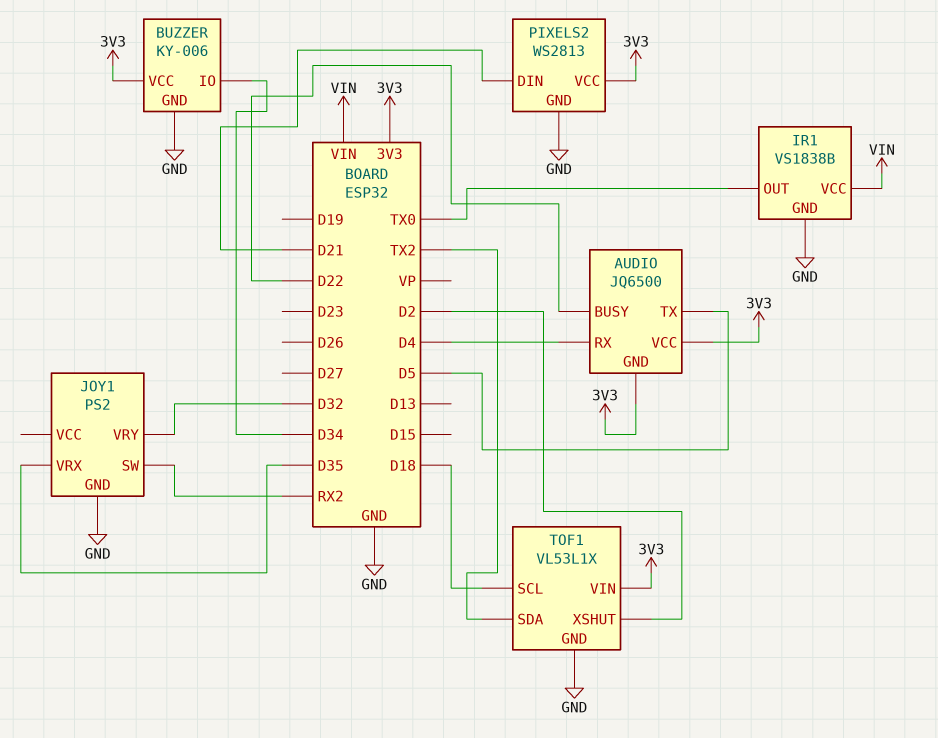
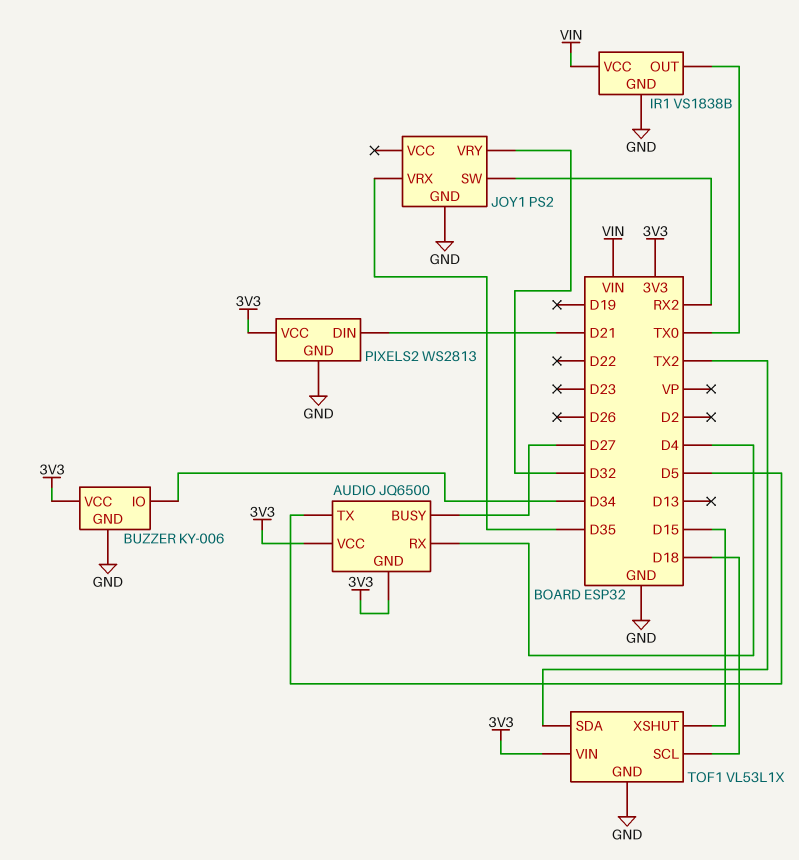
AUDIO pin BUSY: D22 -> D27
TOF1 pin XSHUT: D2 -> D15

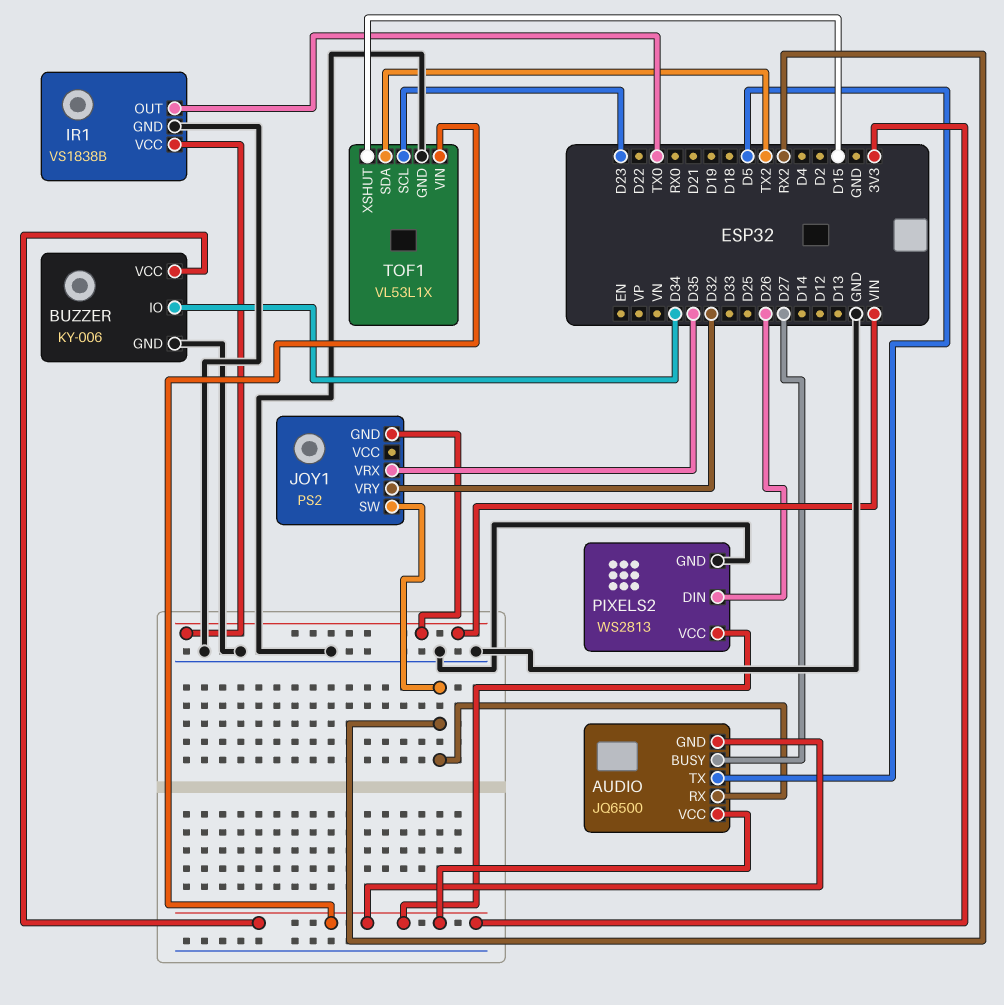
AUDIO pin RX: D4 -> RX2
JOY1 pin GND: GND -> VIN
PIXELS2 pin DIN: D21 -> D26
TOF1 pin SCL: D18 -> D23

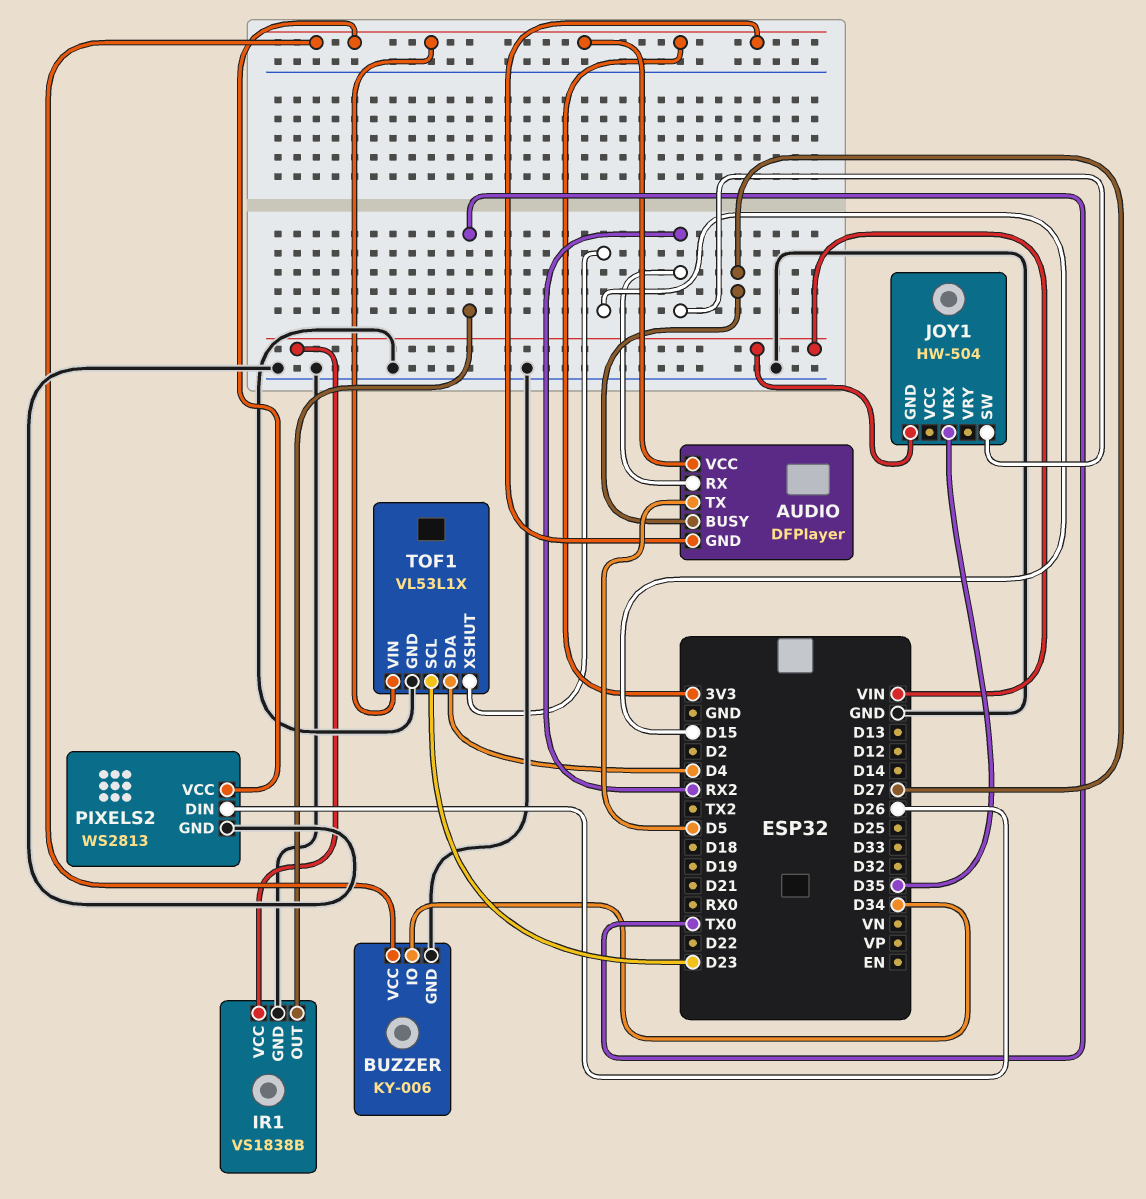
AUDIO: JQ6500 -> DFPlayer
JOY1: PS2 -> HW-504
JOY1 pin VRY: D32 -> none
TOF1 pin SDA: TX2 -> D4

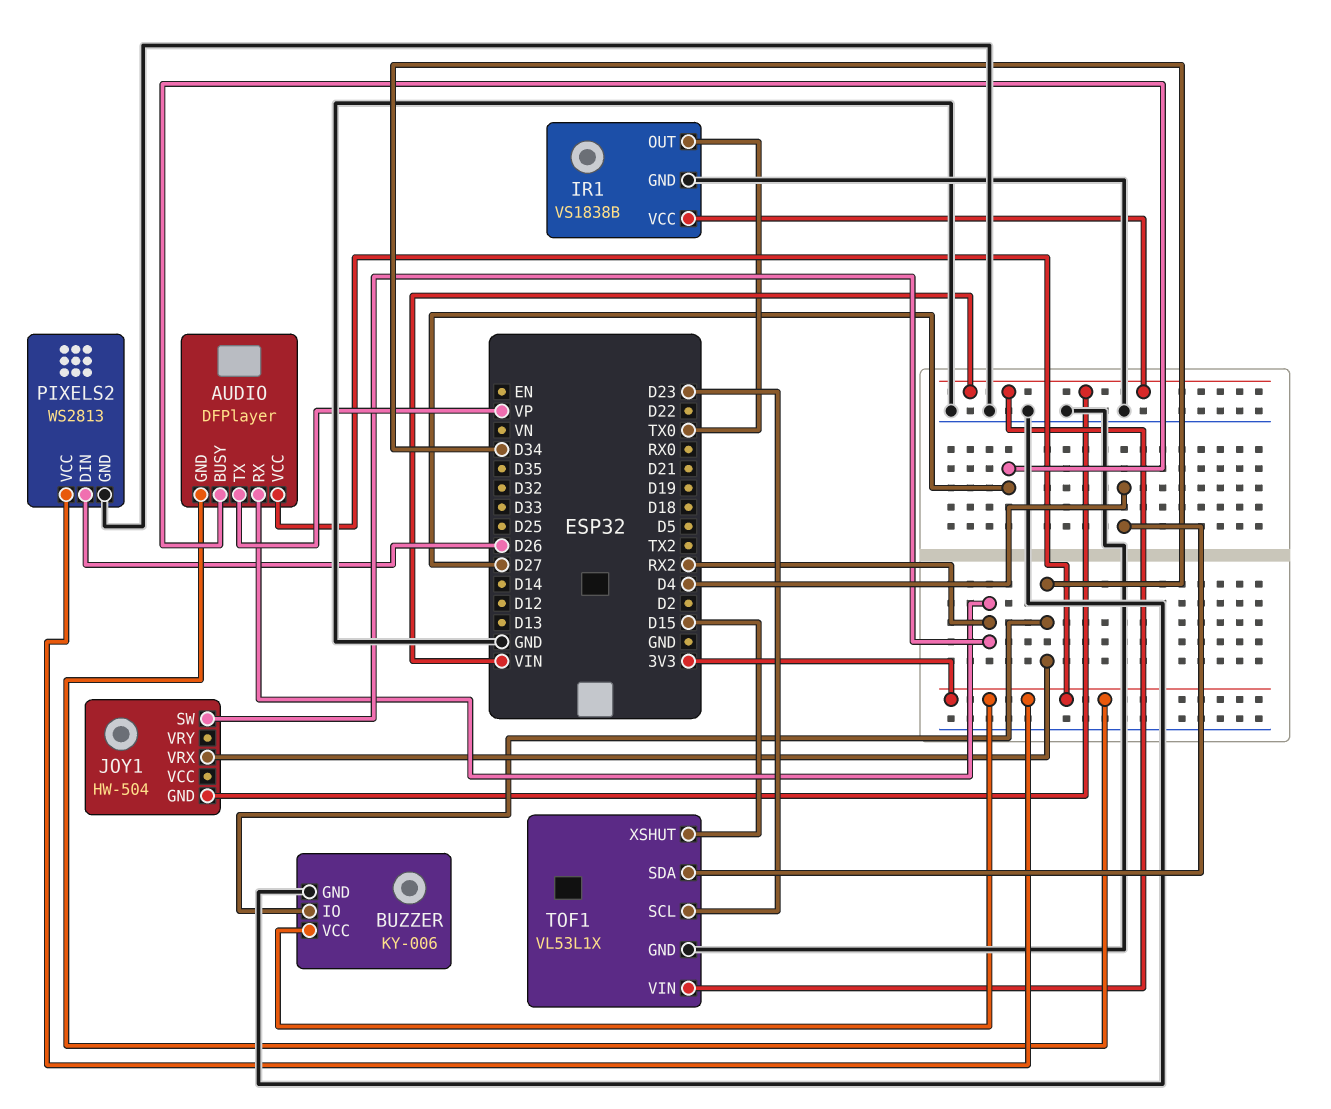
AUDIO pin TX: D5 -> VP
JOY1 pin VRX: D35 -> D34
TOF1 pin VIN: 3V3 -> VIN

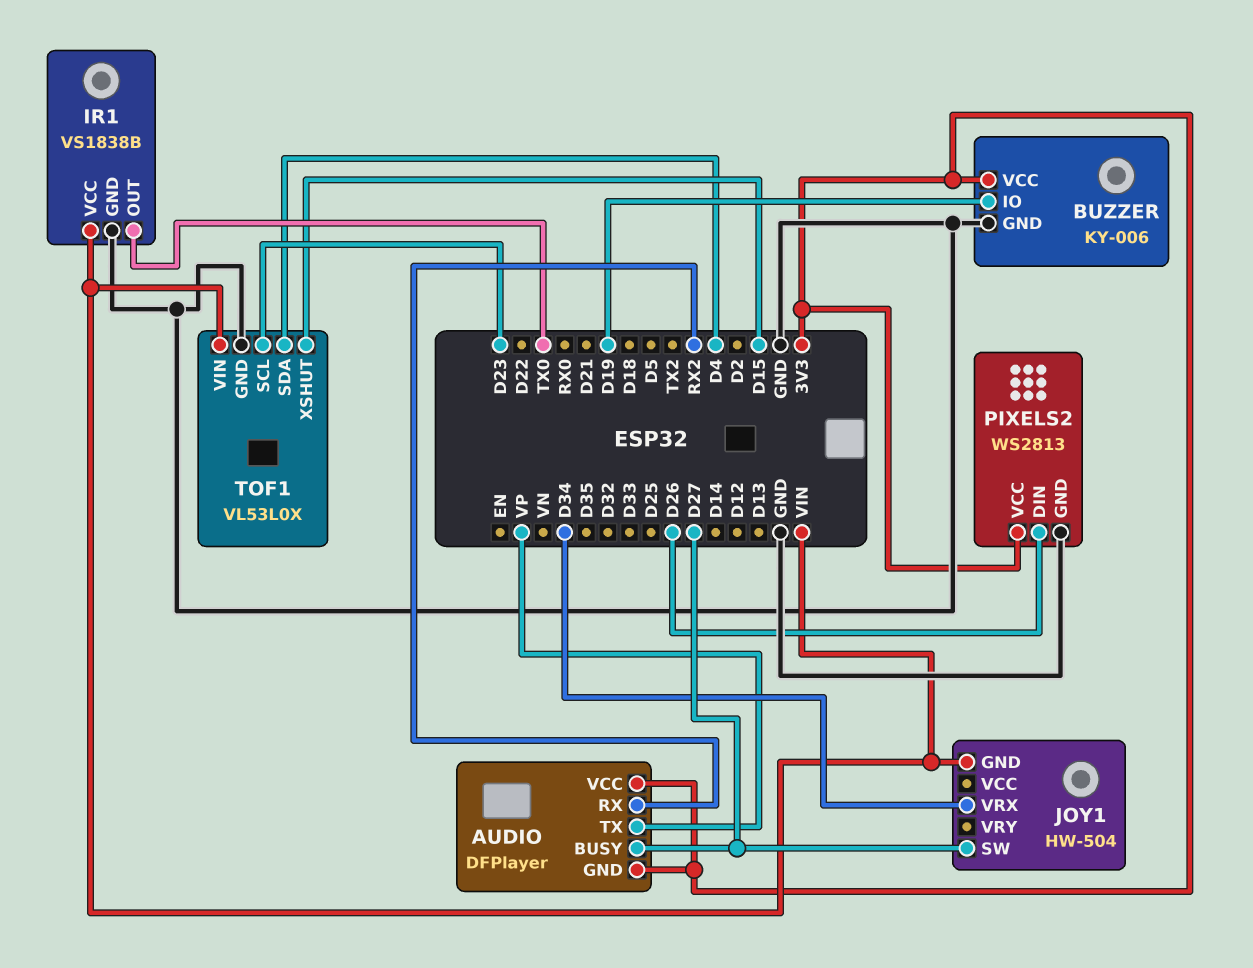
BUZZER pin IO: D34 -> D19
JOY1 pin SW: RX2 -> D27
TOF1: VL53L1X -> VL53L0X

